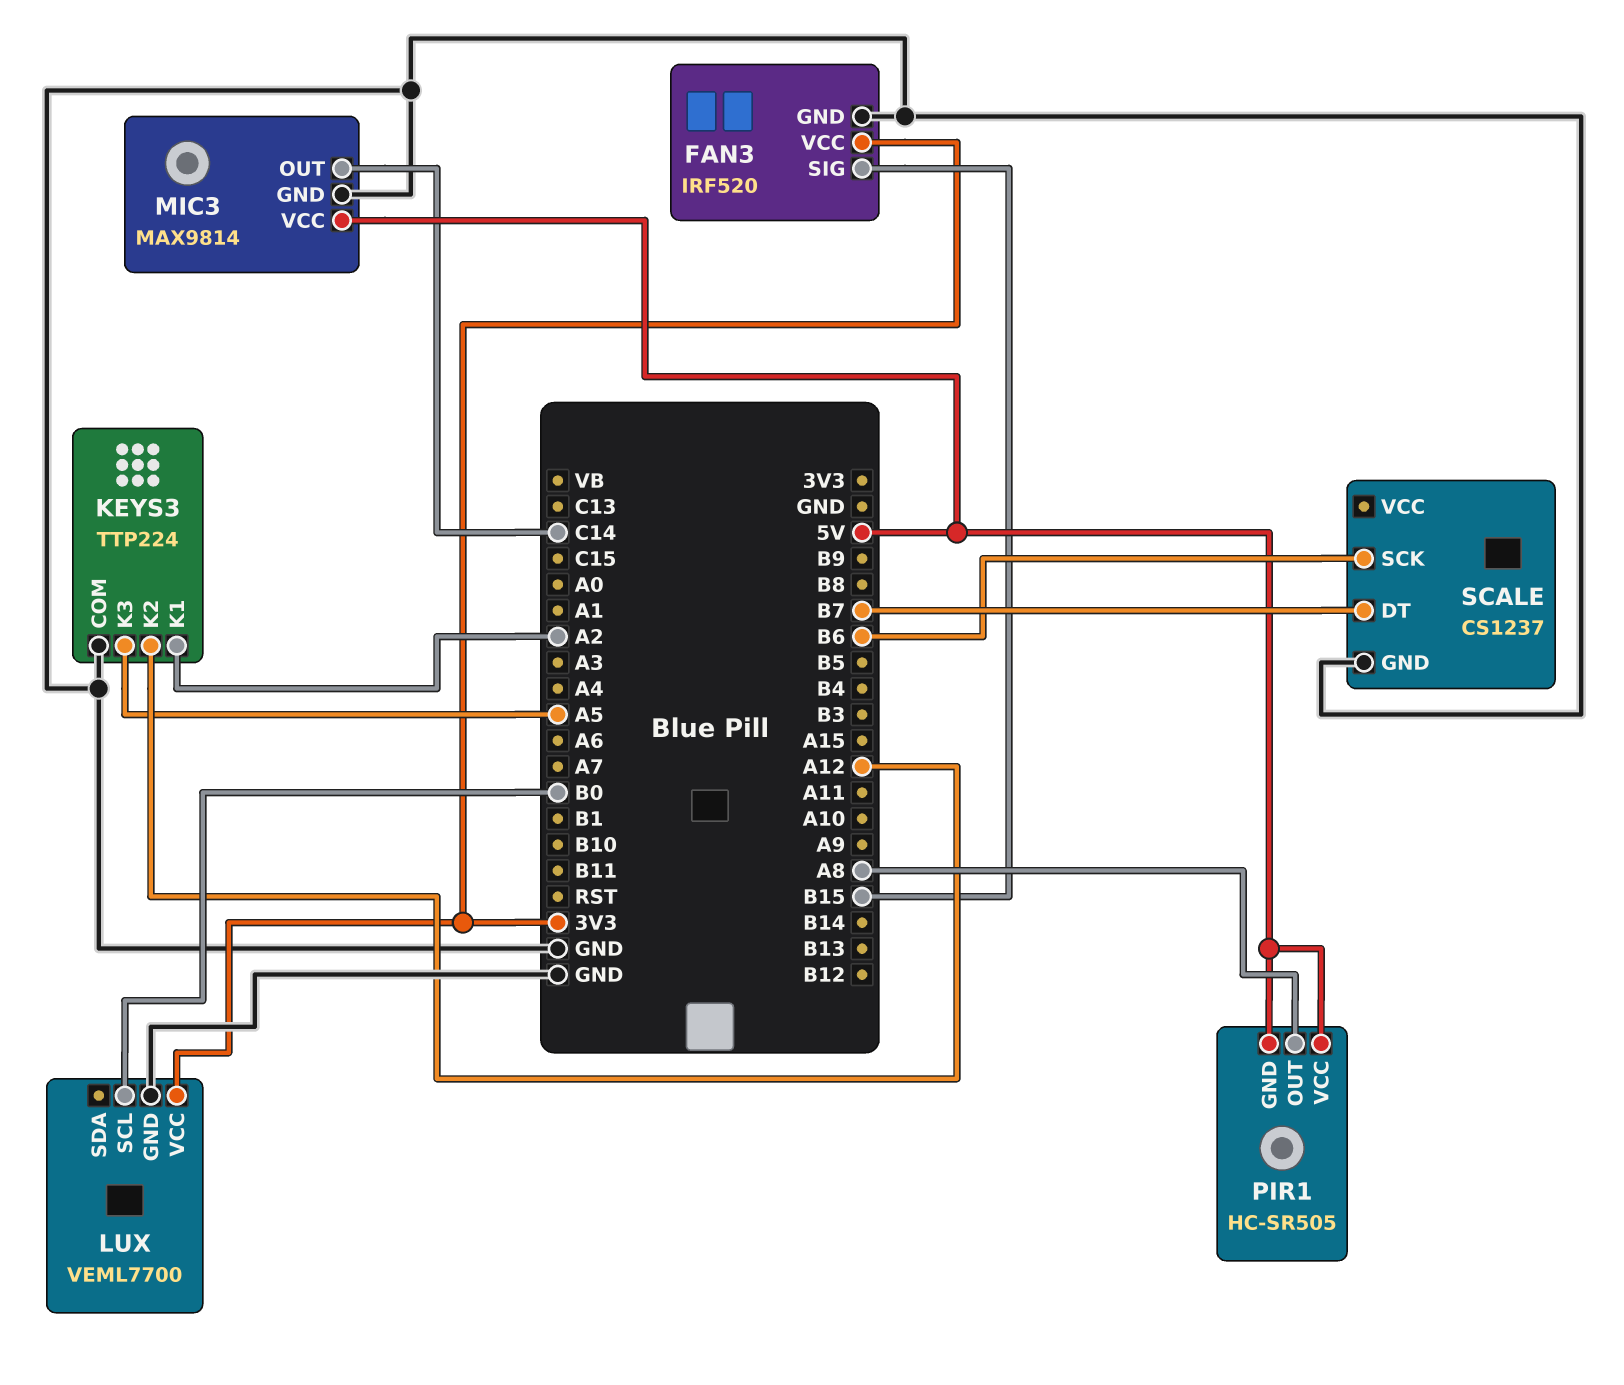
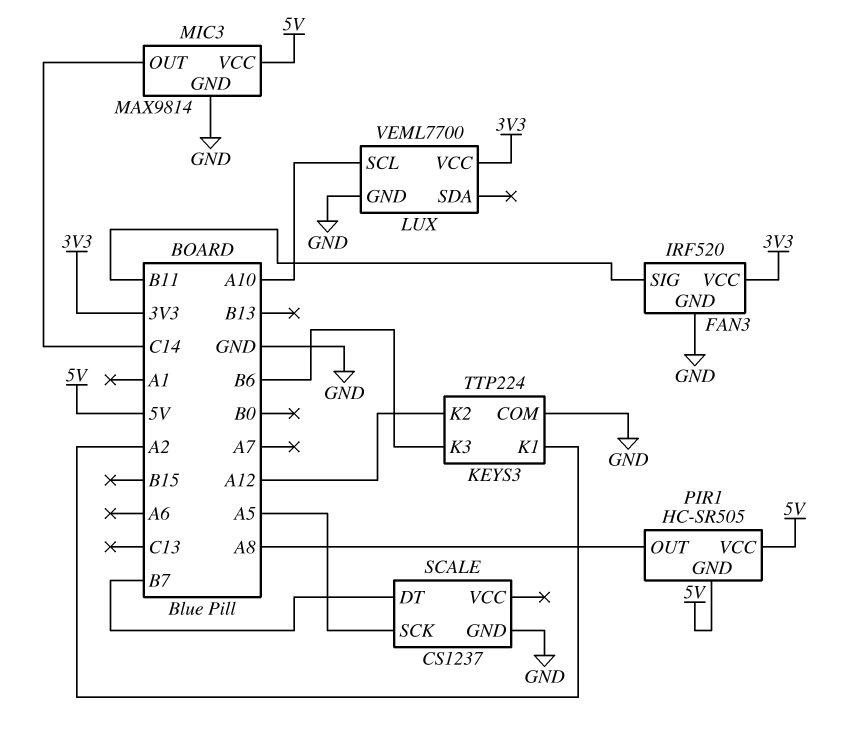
FAN3 pin SIG: B15 -> B11
KEYS3 pin K3: A5 -> B6
LUX pin SCL: B0 -> A10
SCALE pin SCK: B6 -> A5

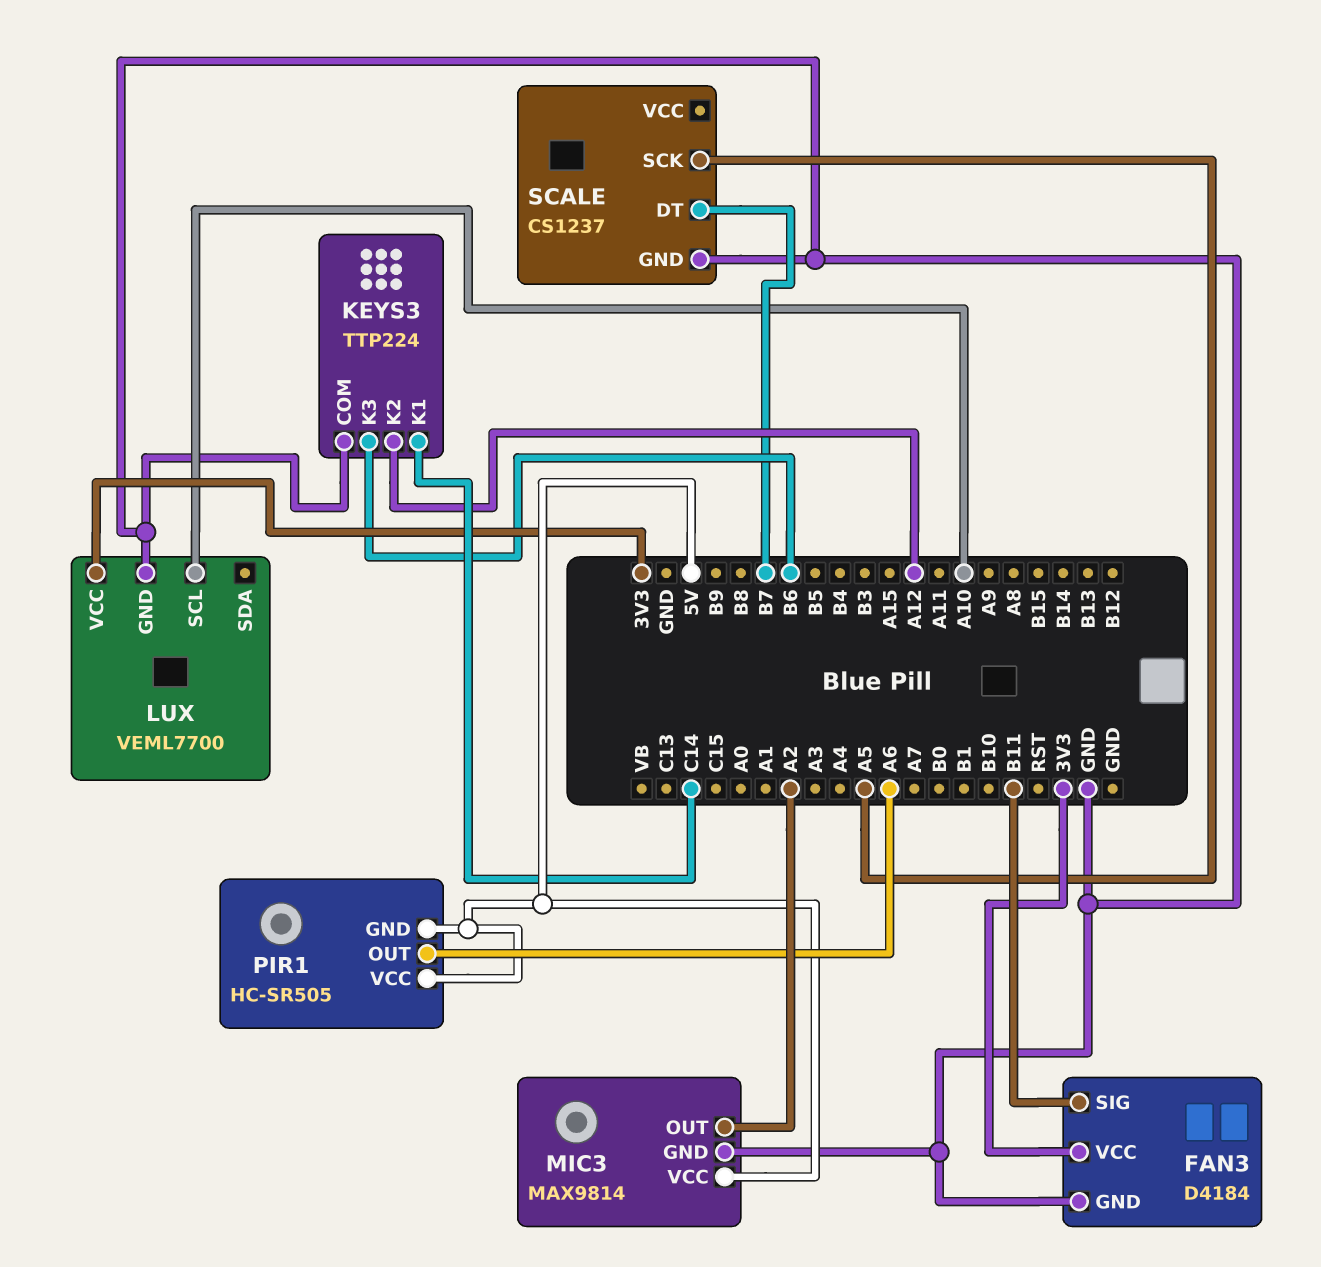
FAN3: IRF520 -> D4184
KEYS3 pin K1: A2 -> C14
MIC3 pin OUT: C14 -> A2
PIR1 pin OUT: A8 -> A6

